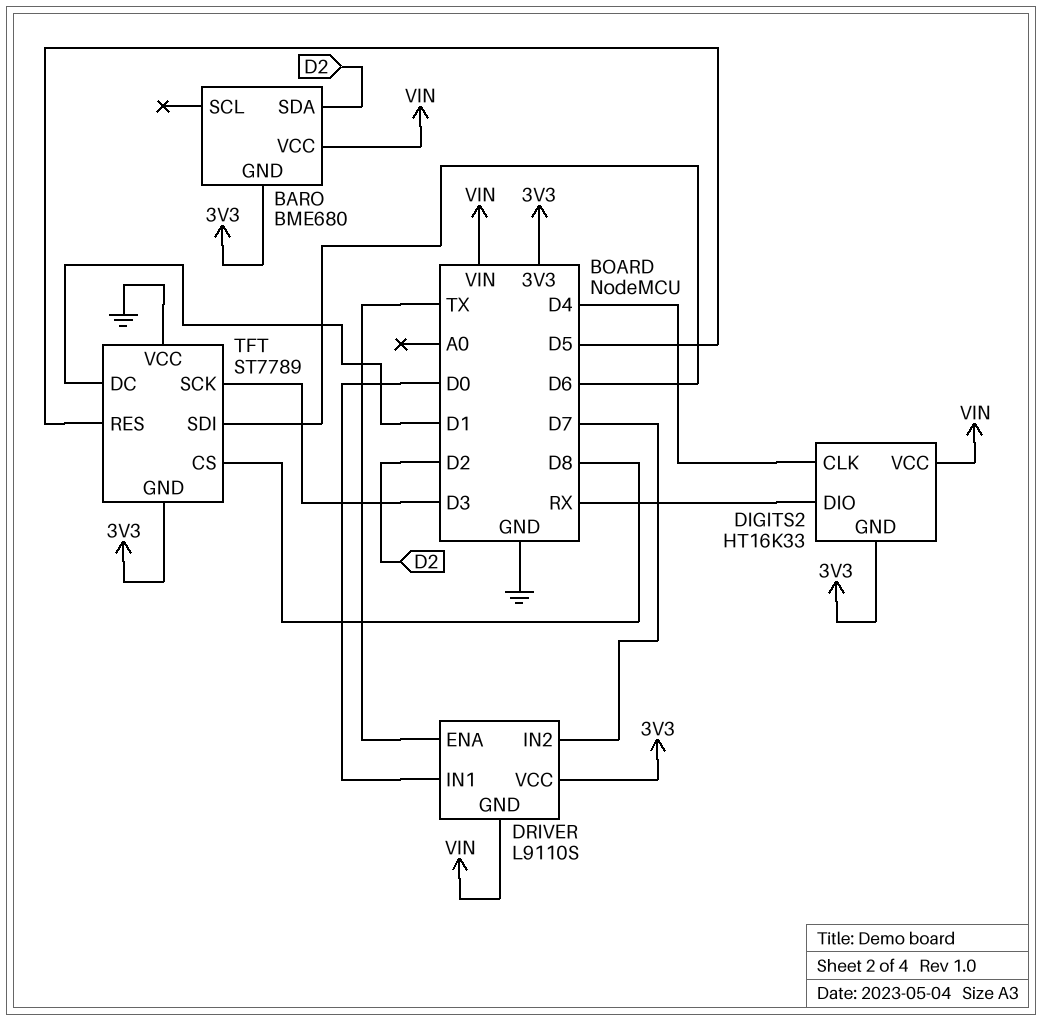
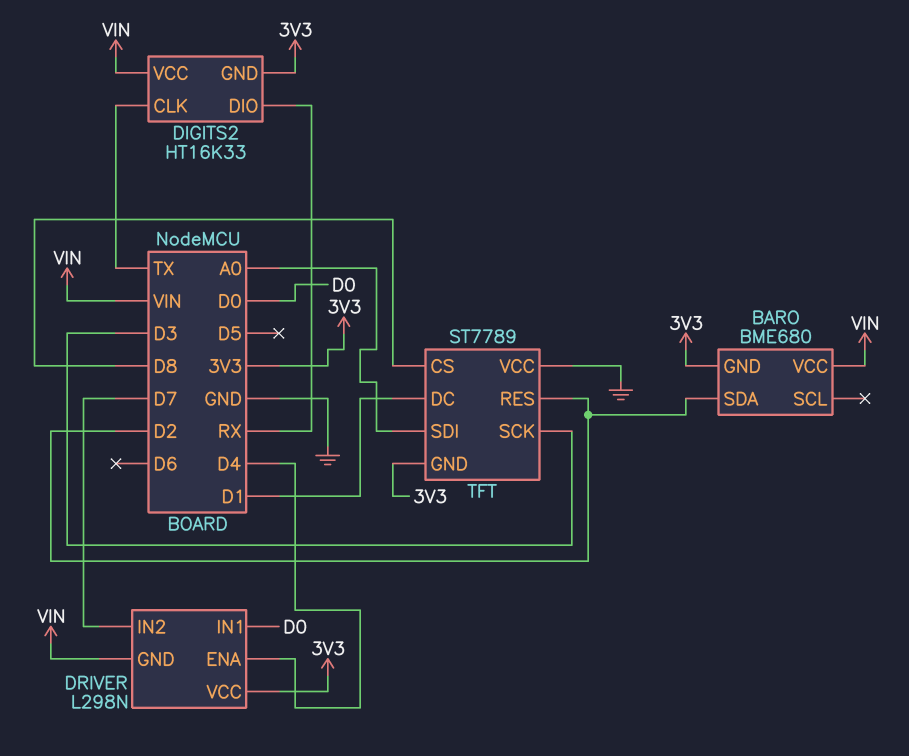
DIGITS2 pin CLK: D4 -> TX
DRIVER: L9110S -> L298N
DRIVER pin ENA: TX -> D4
TFT pin RES: D5 -> D2
TFT pin SDI: D6 -> A0

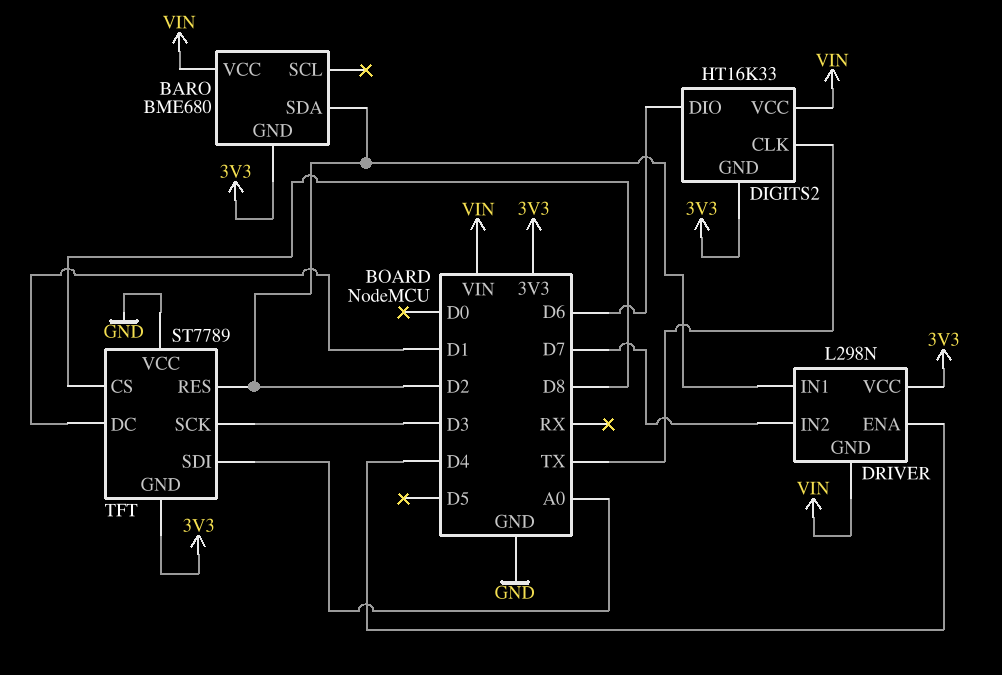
DIGITS2 pin DIO: RX -> D6
DRIVER pin IN1: D0 -> D2

